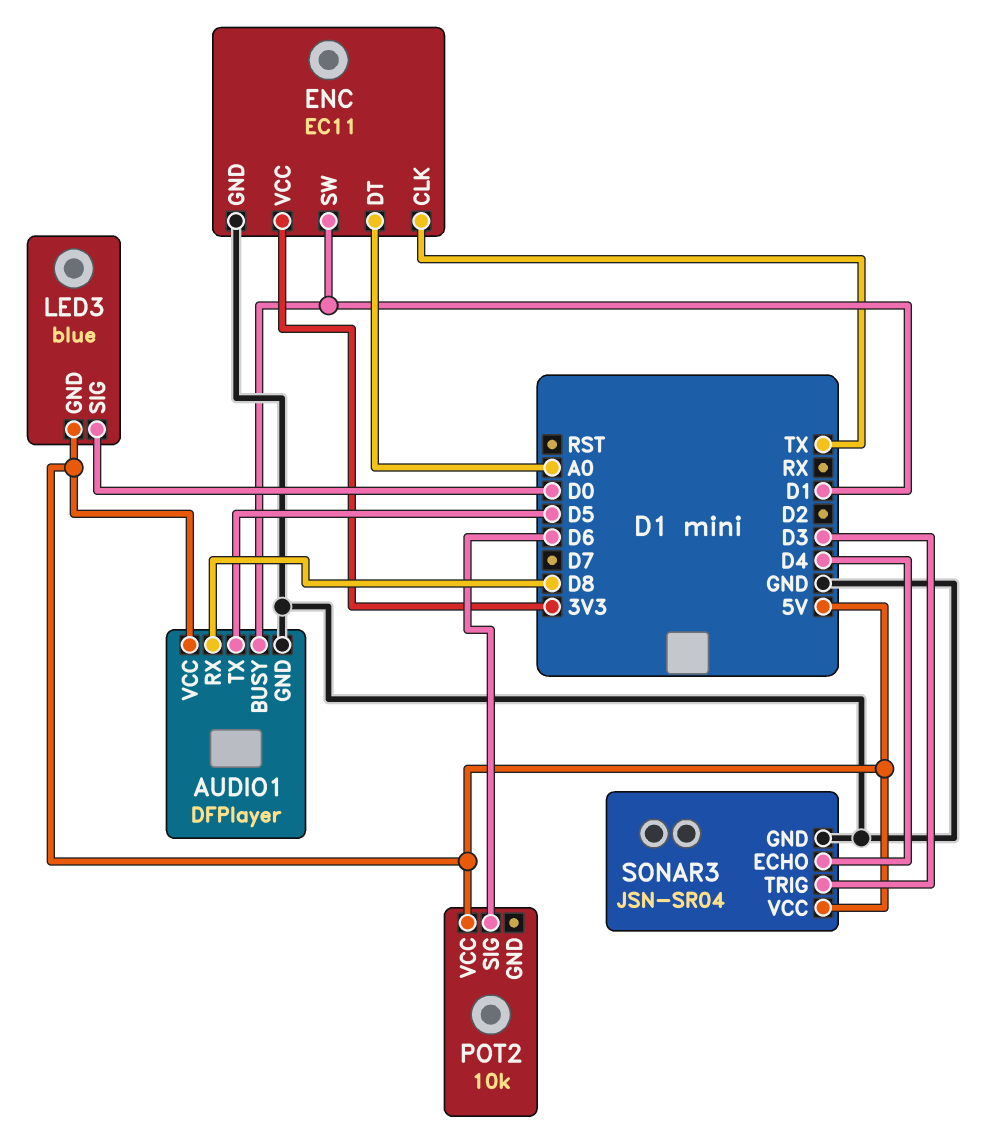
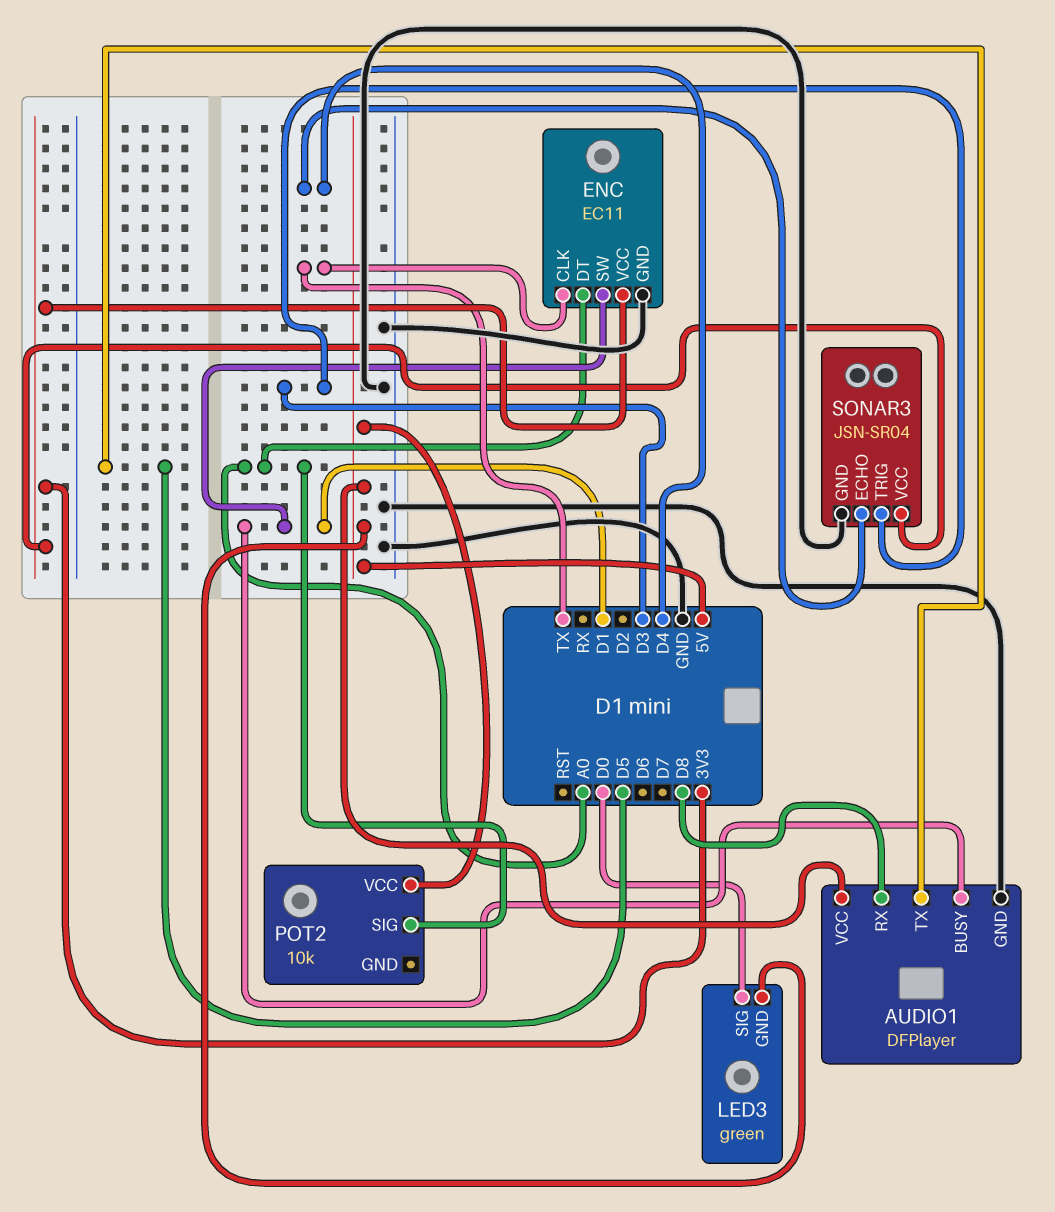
LED3: blue -> green
POT2 pin SIG: D6 -> A0
SONAR3 pin VCC: 5V -> 3V3

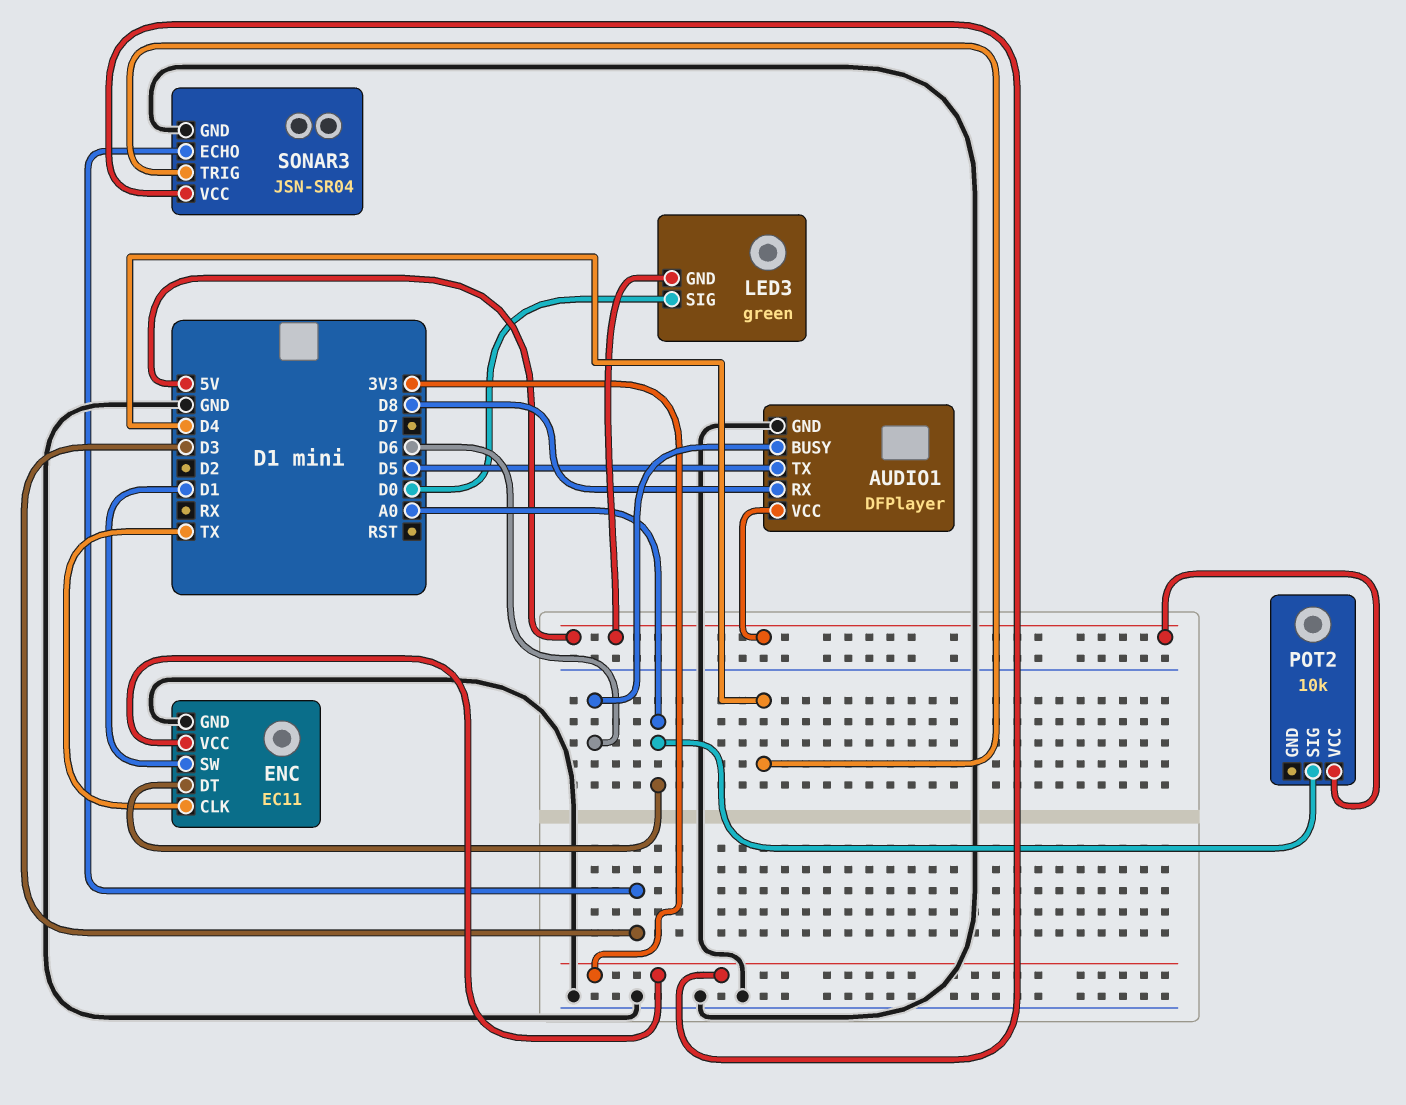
AUDIO1 pin BUSY: D1 -> D6
SONAR3 pin ECHO: D4 -> D3
SONAR3 pin TRIG: D3 -> D4

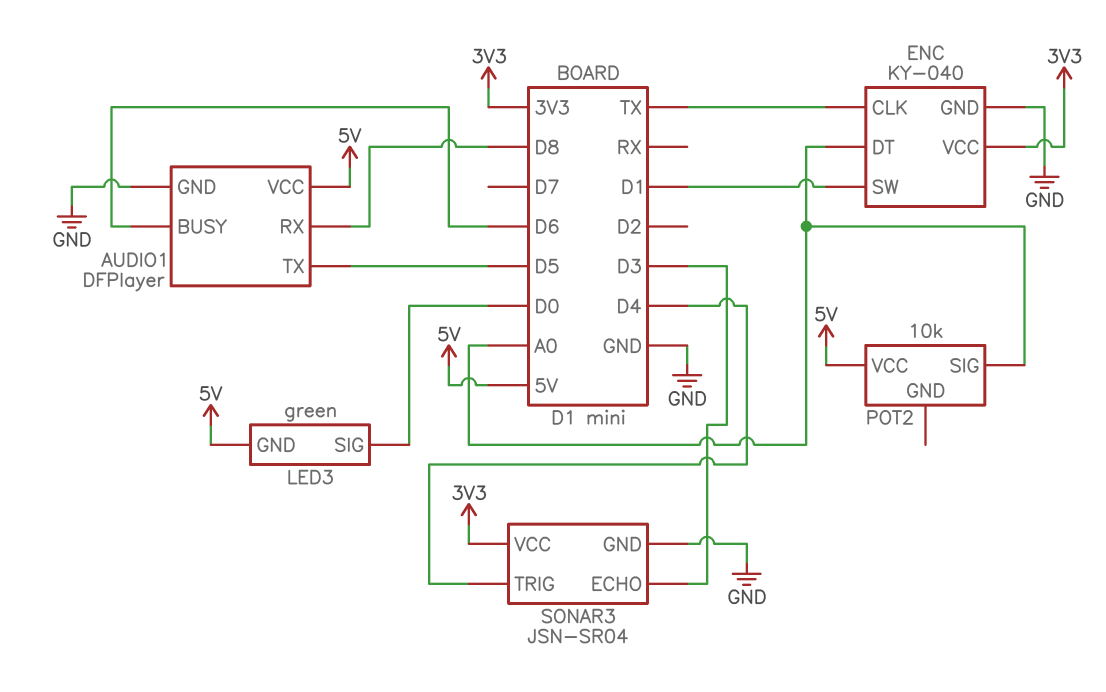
ENC: EC11 -> KY-040

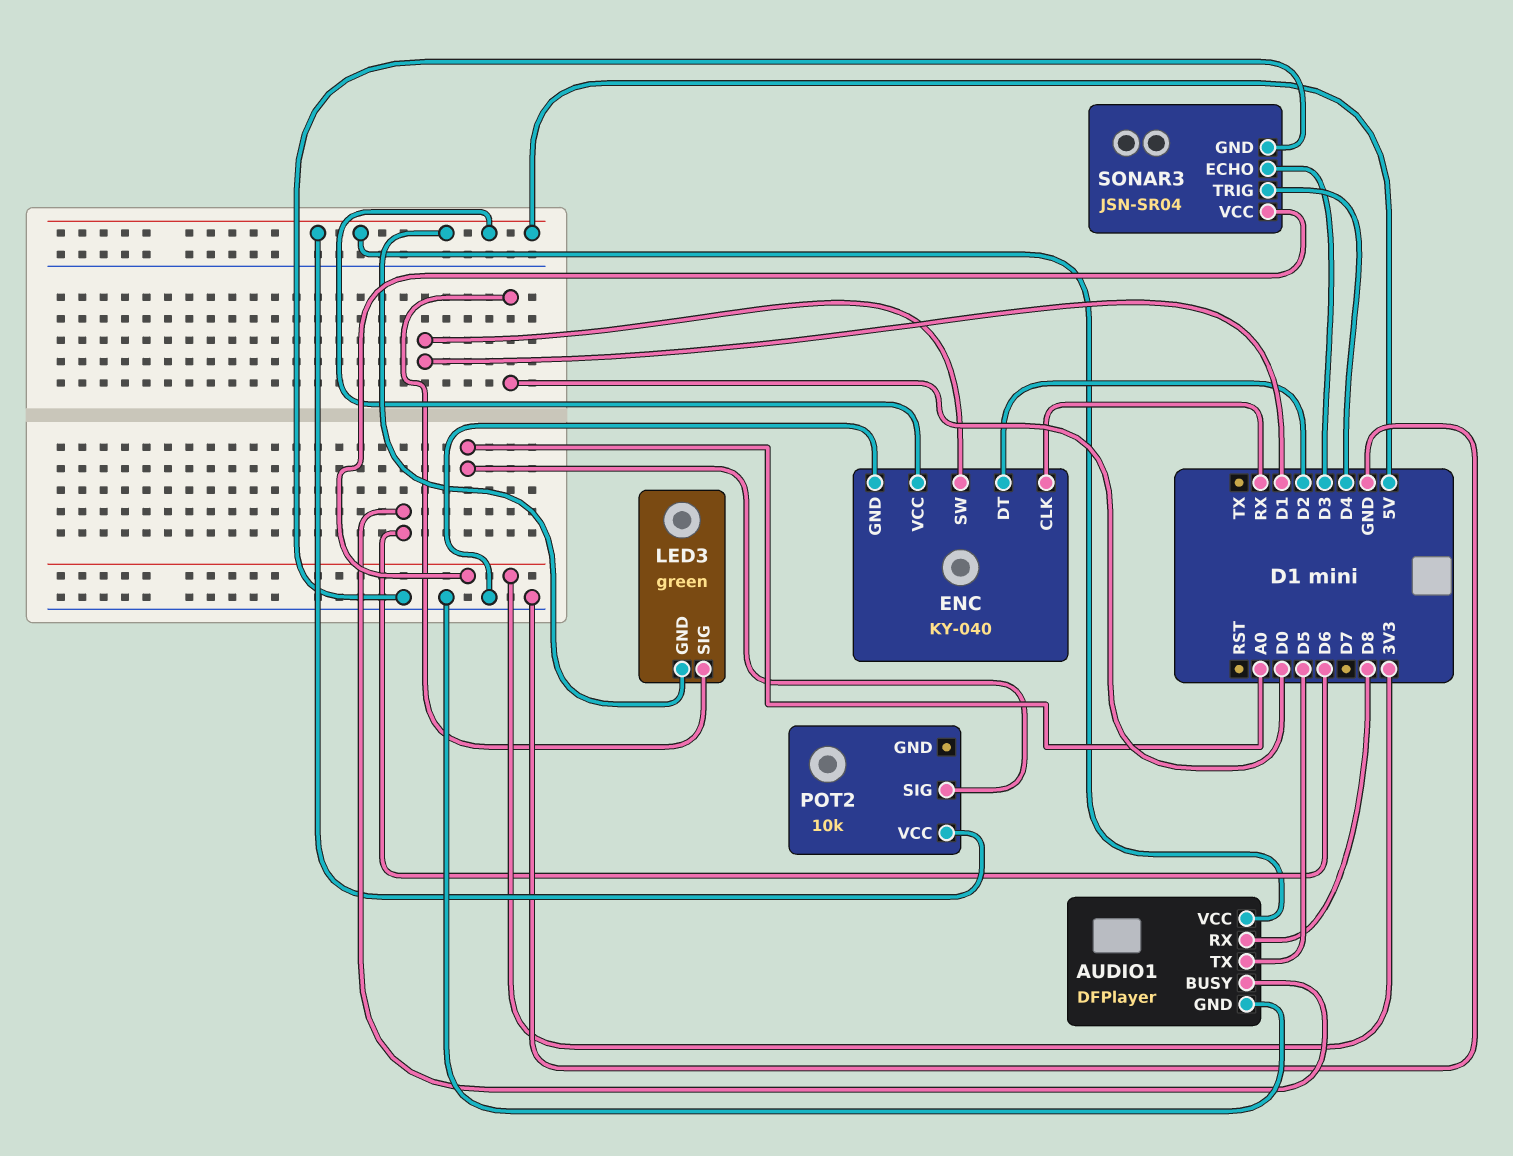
ENC pin CLK: TX -> RX
ENC pin DT: A0 -> D2
ENC pin VCC: 3V3 -> 5V

